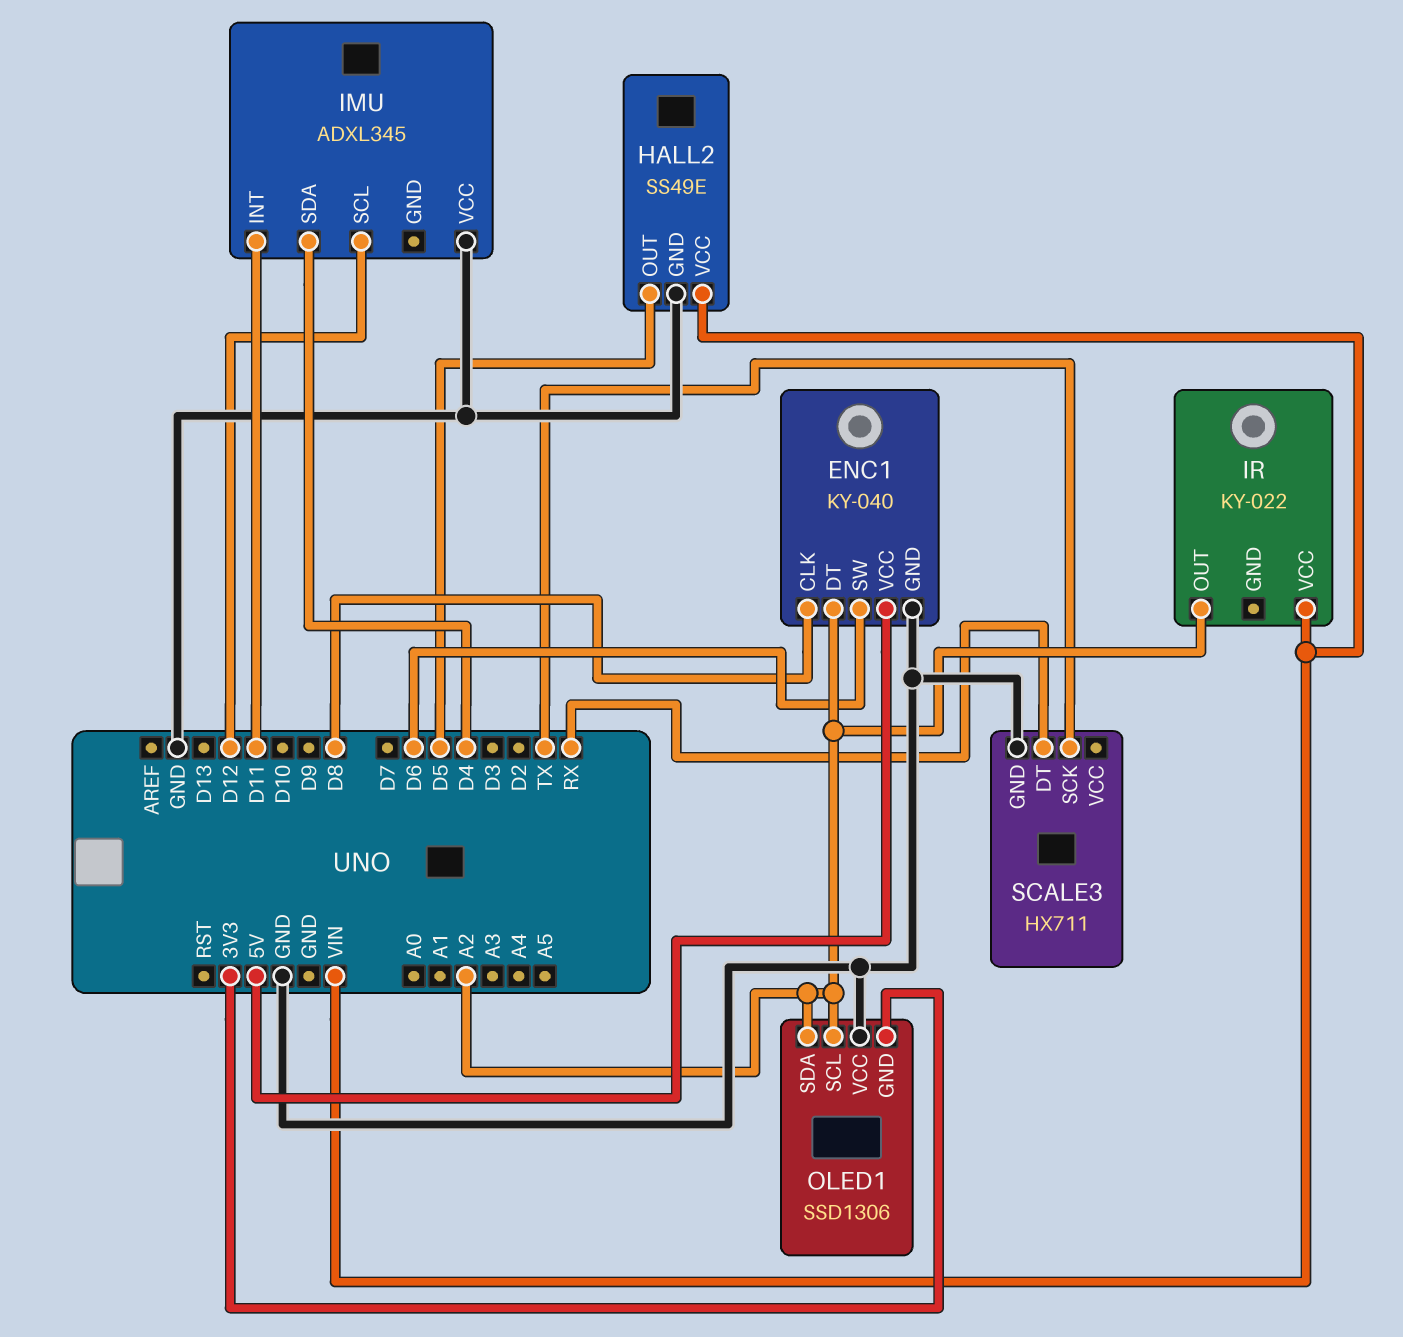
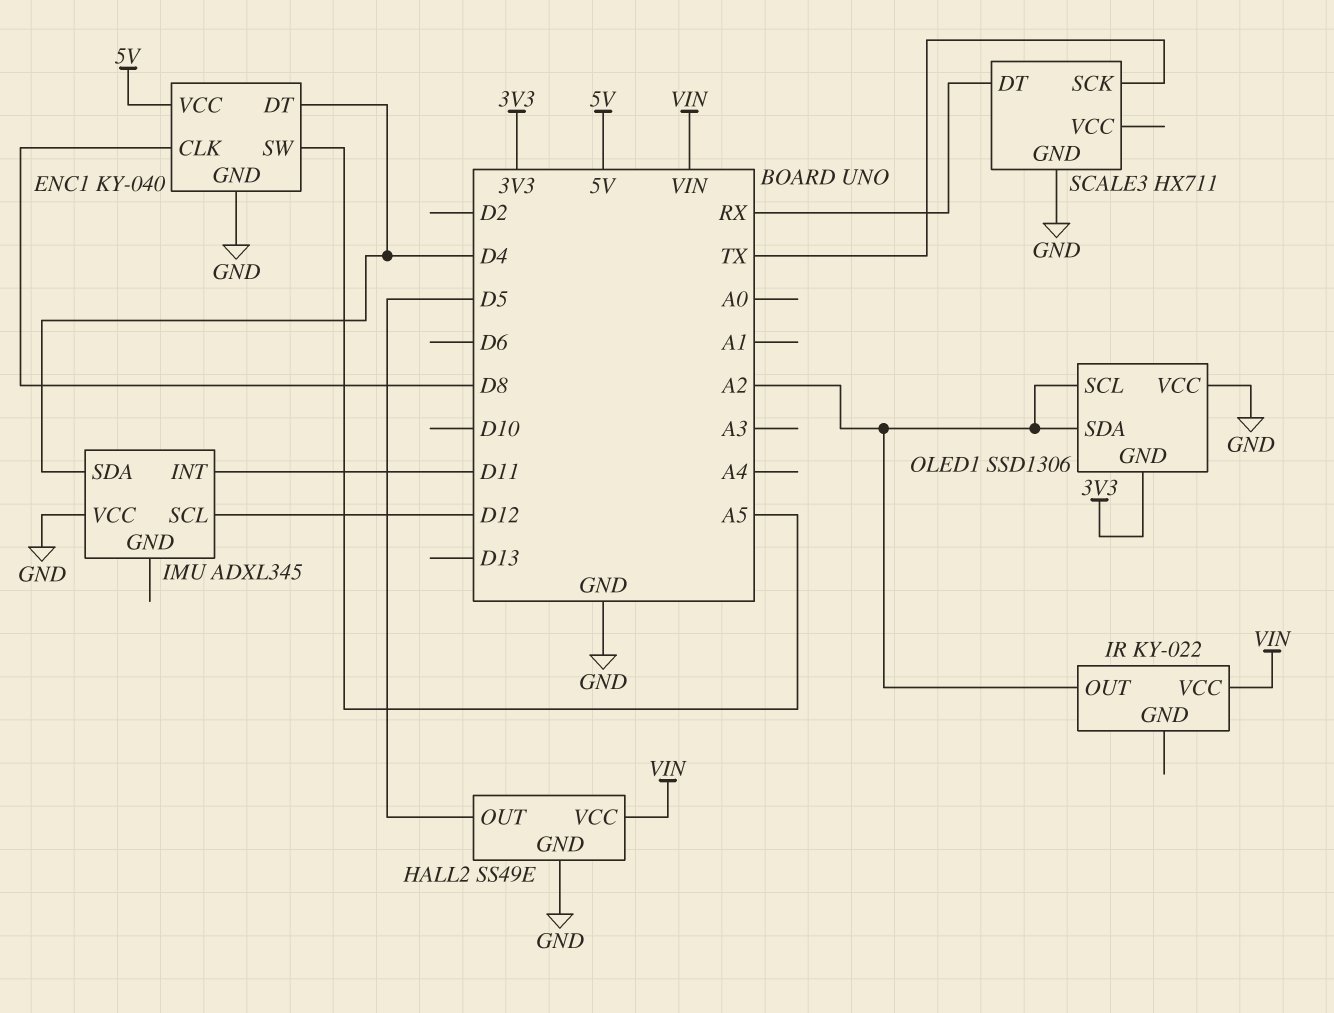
ENC1 pin DT: A2 -> D4
ENC1 pin SW: D6 -> A5

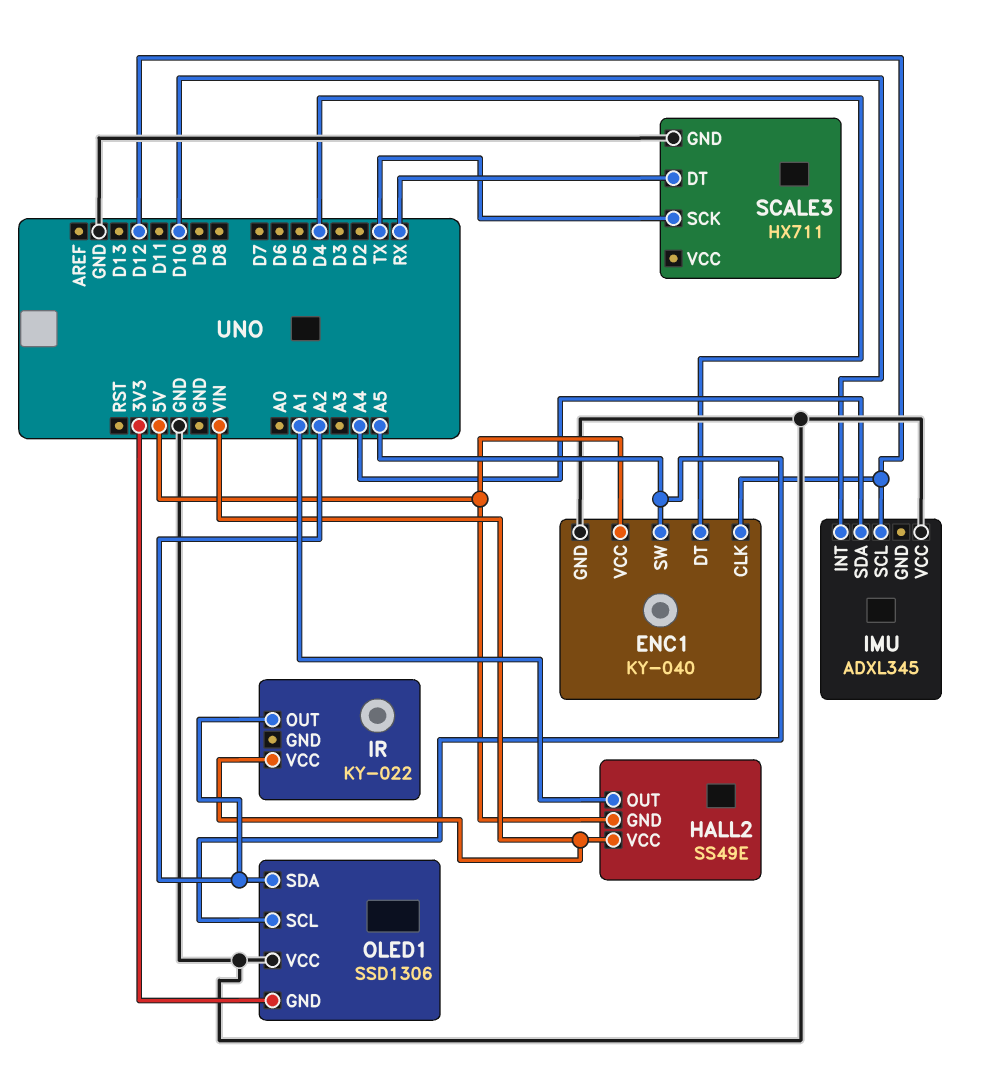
ENC1 pin CLK: D8 -> D12
HALL2 pin GND: GND -> 5V
HALL2 pin OUT: D5 -> A1
IMU pin INT: D11 -> D10
IMU pin SDA: D4 -> A4
OLED1 pin SCL: A2 -> A5

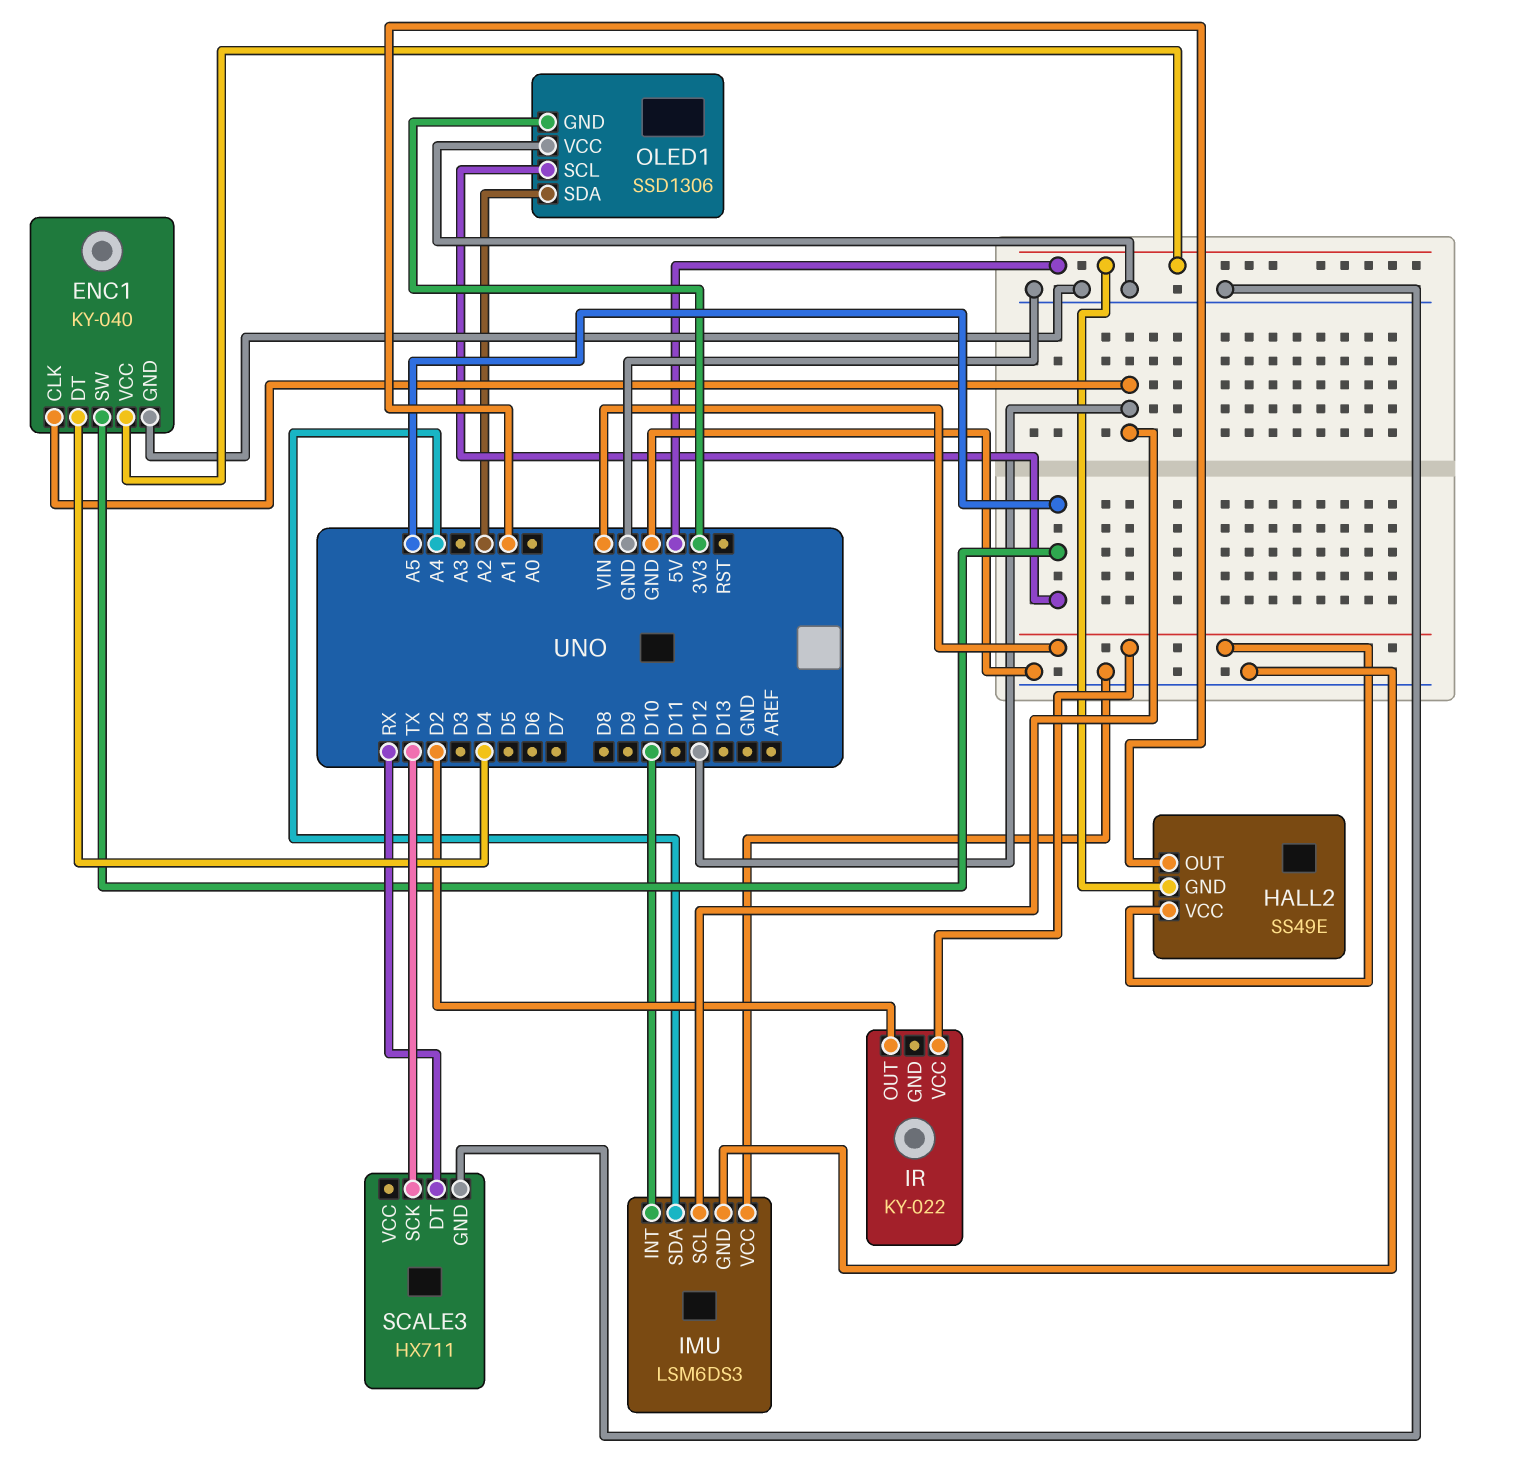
IMU: ADXL345 -> LSM6DS3
IMU pin GND: none -> GND
IR pin OUT: A2 -> D2

